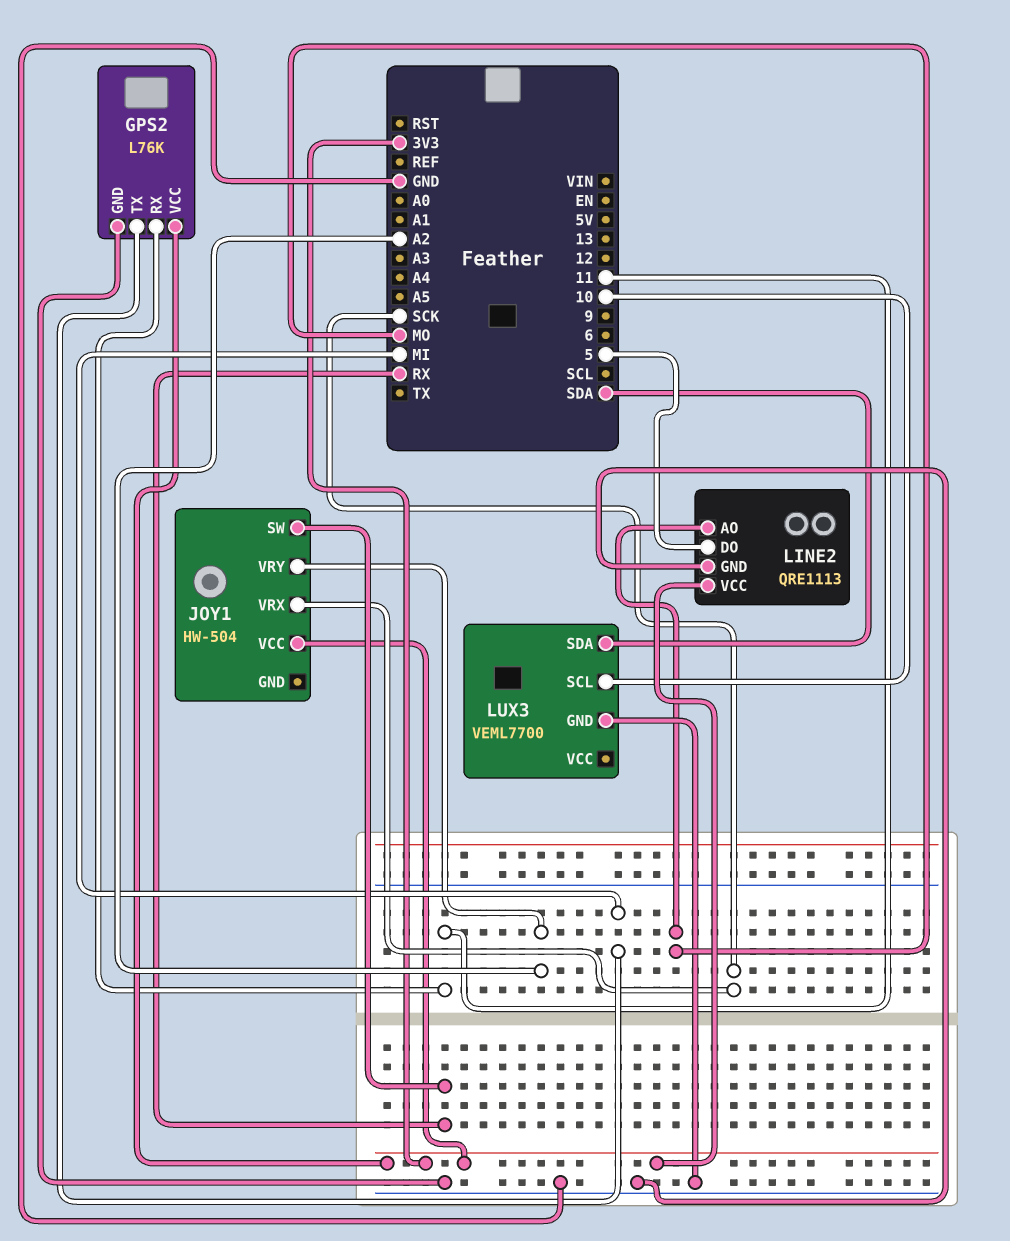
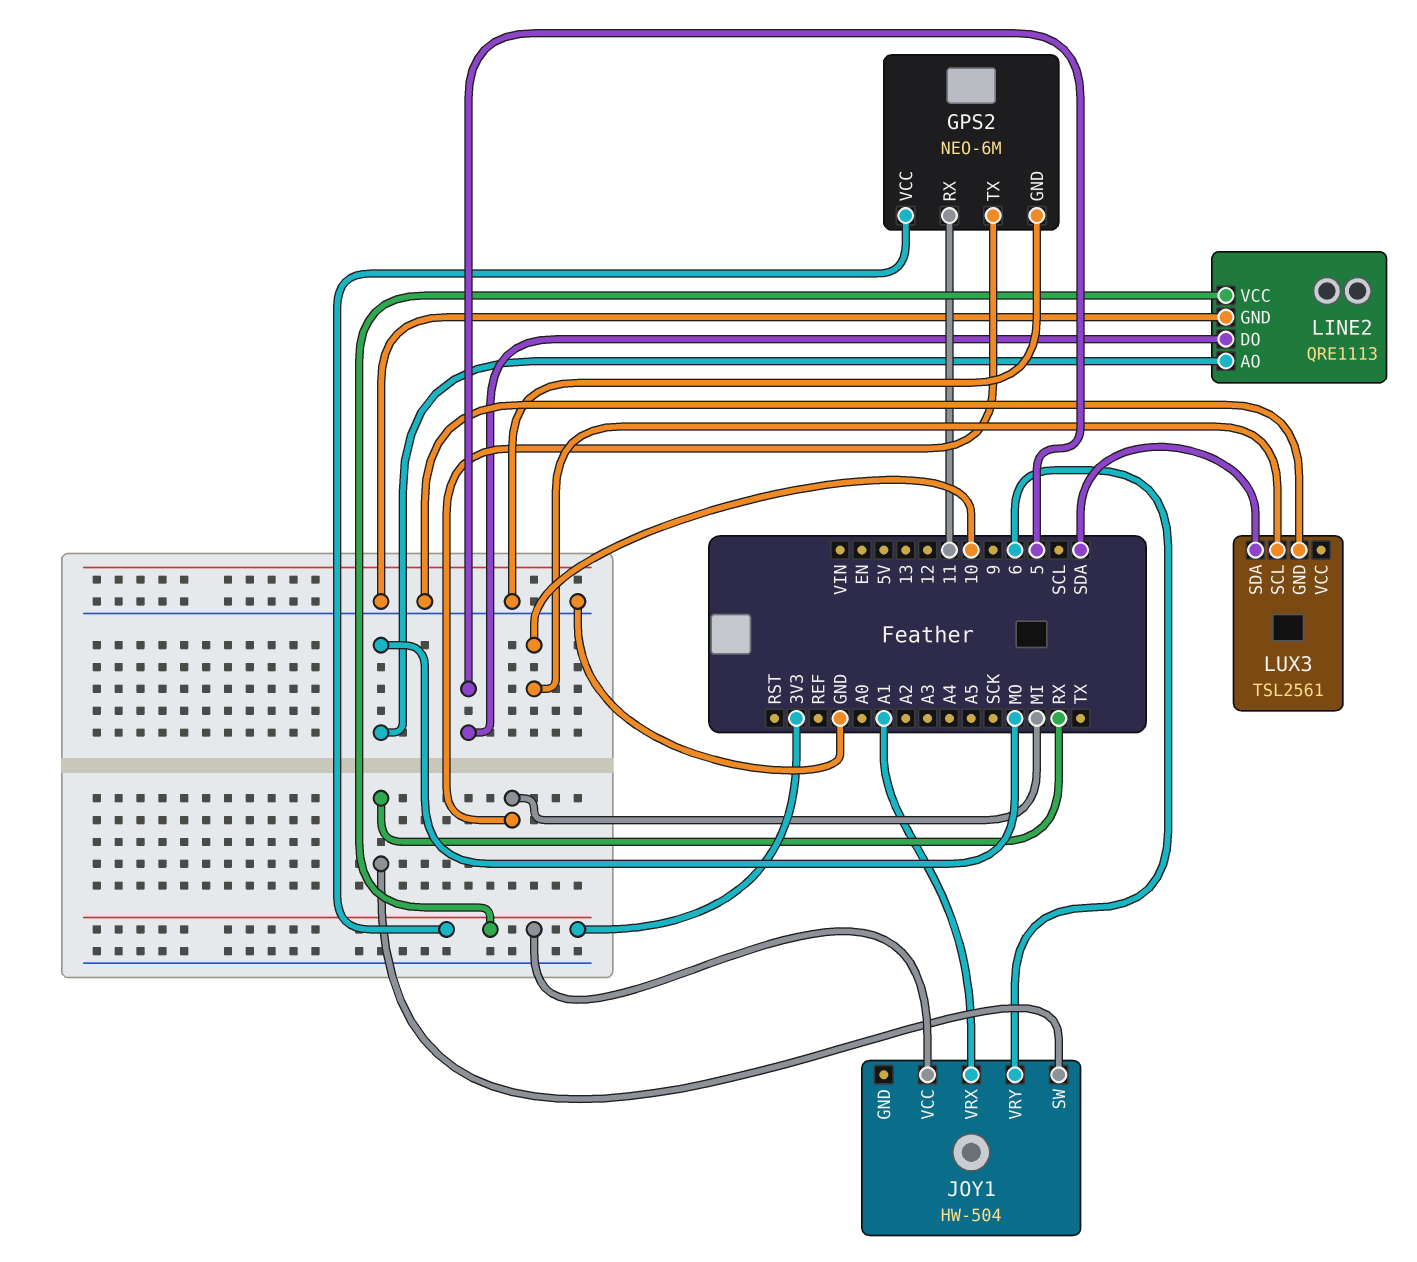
GPS2: L76K -> NEO-6M
JOY1 pin VRX: SCK -> A1
JOY1 pin VRY: A2 -> 6
LUX3: VEML7700 -> TSL2561

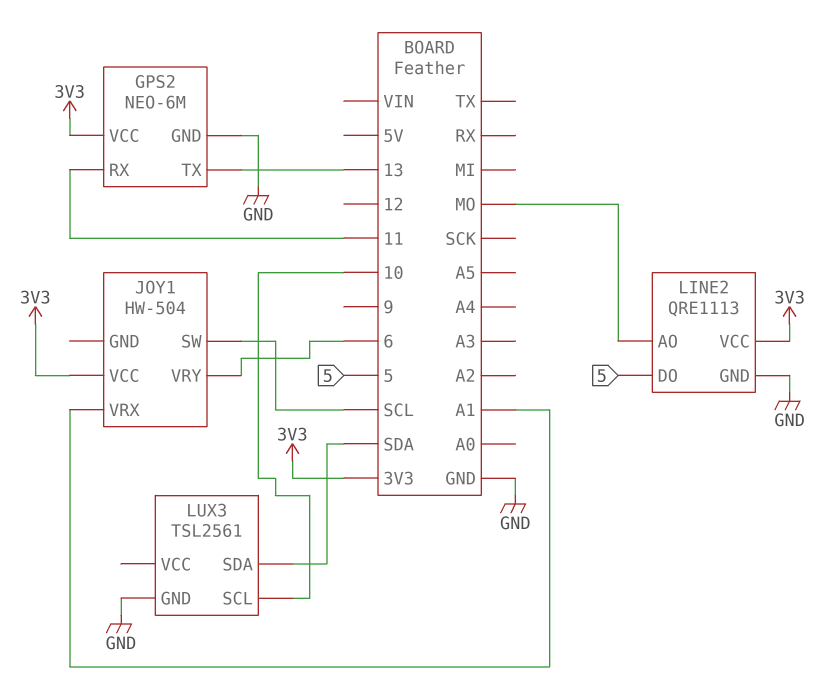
GPS2 pin TX: MI -> 13
JOY1 pin SW: RX -> SCL

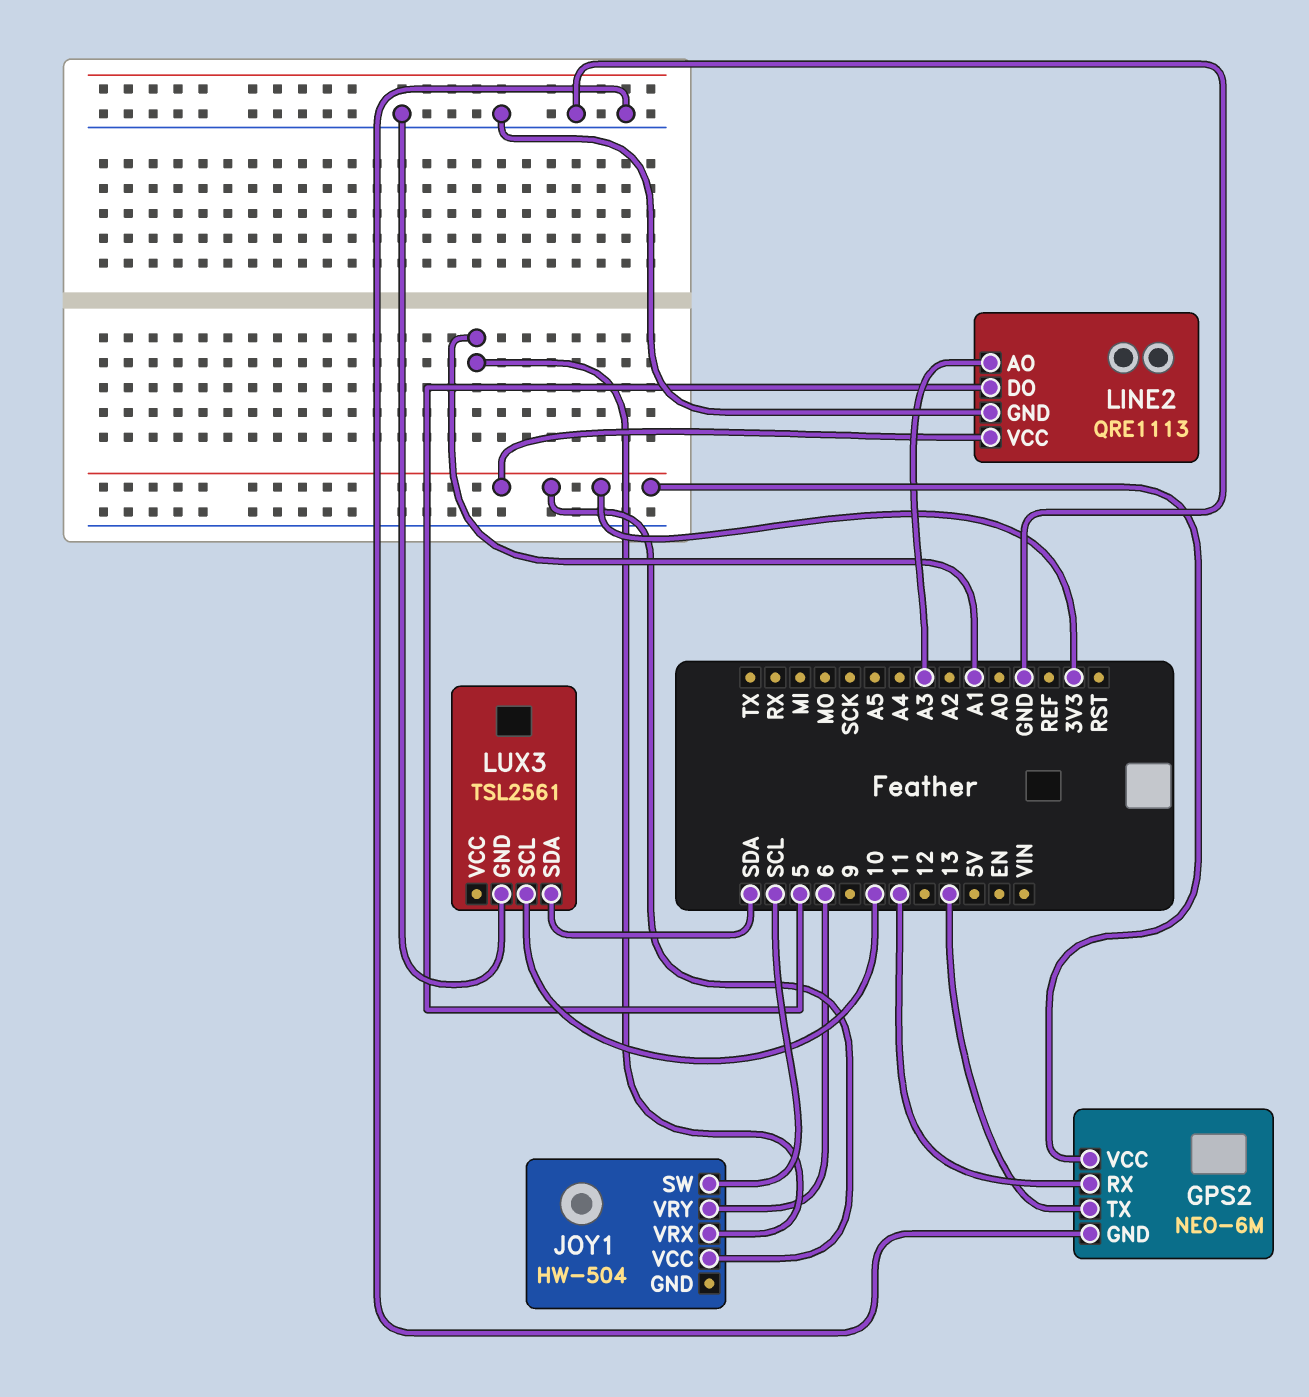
LINE2 pin AO: MO -> A3

